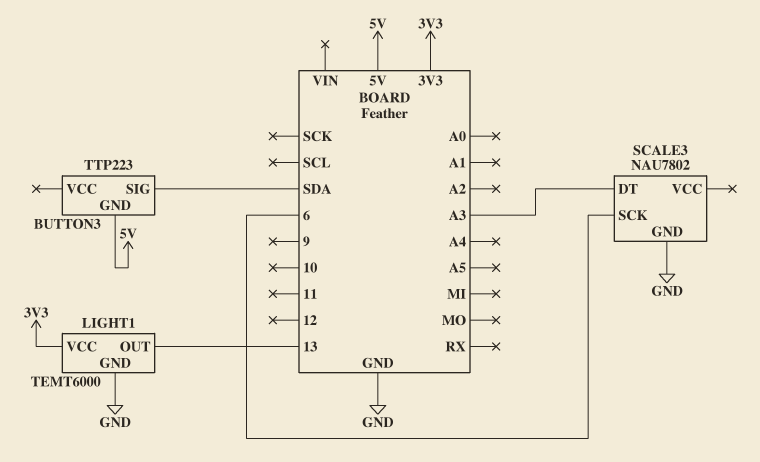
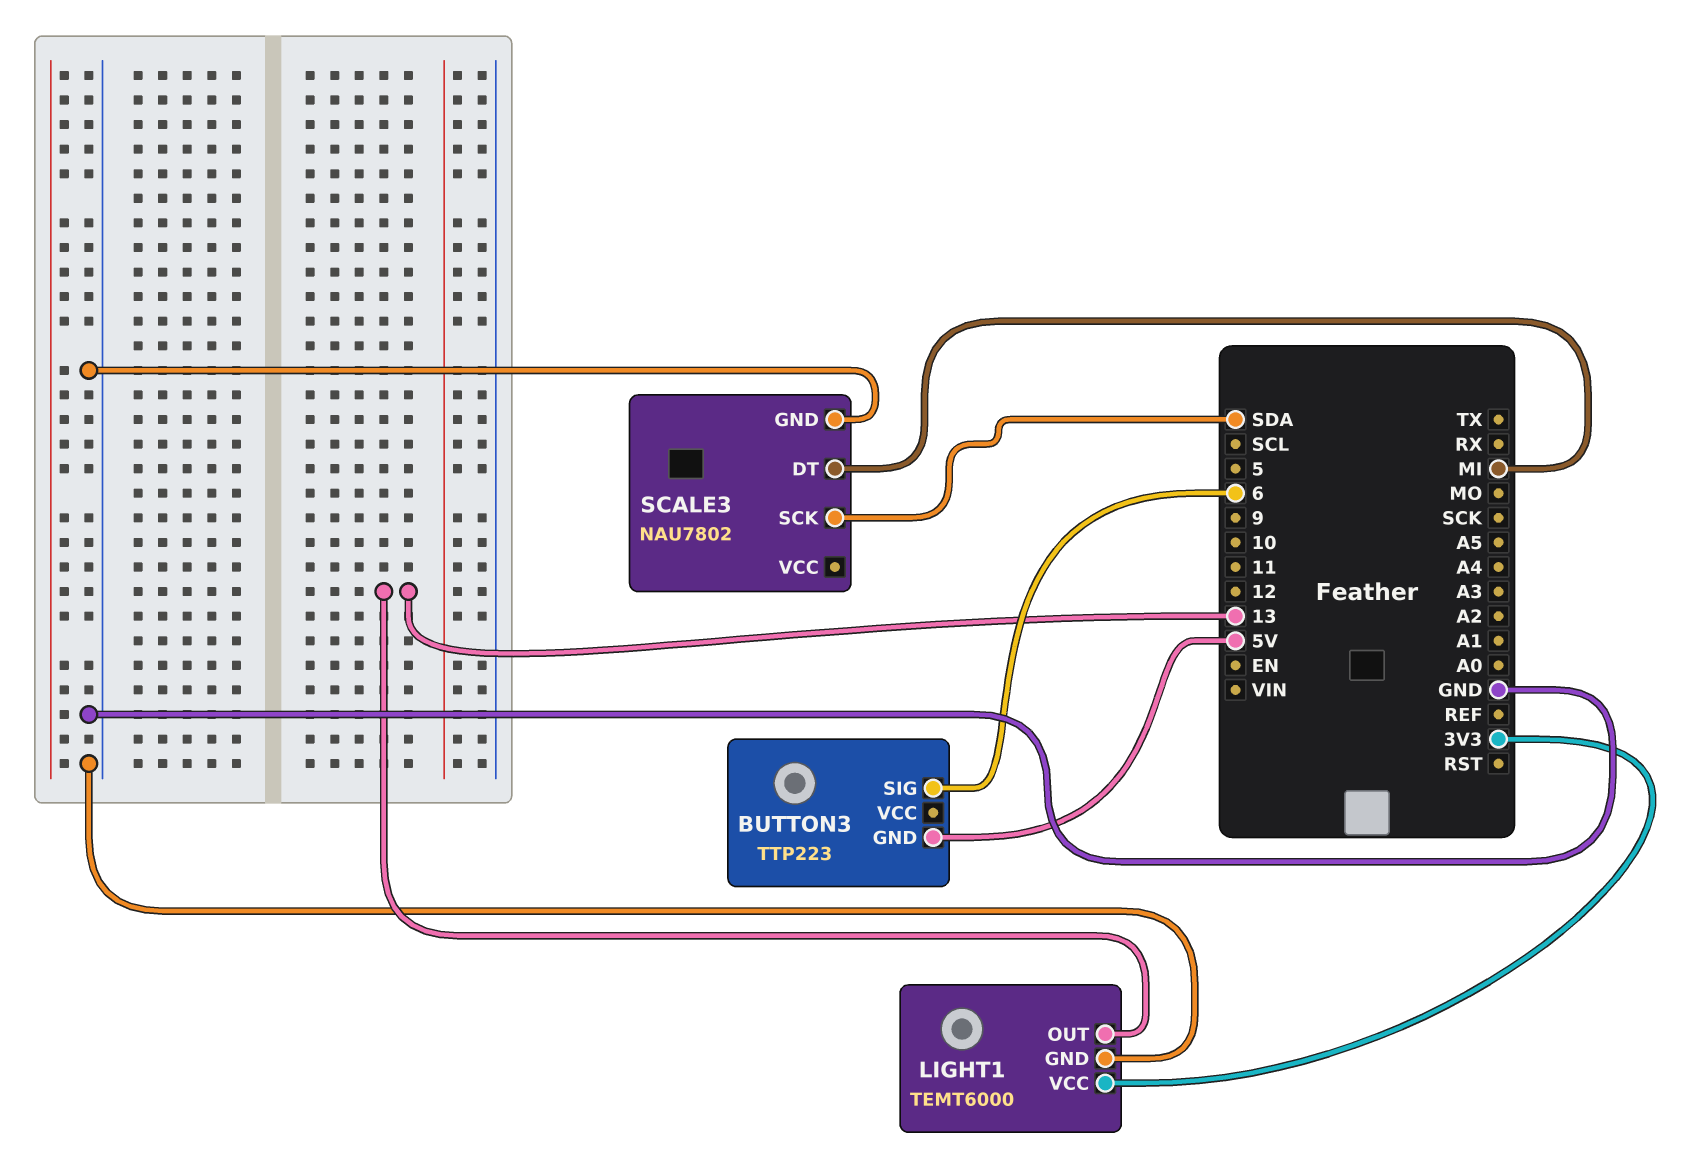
BUTTON3 pin SIG: SDA -> 6
SCALE3 pin DT: A3 -> MI
SCALE3 pin SCK: 6 -> SDA

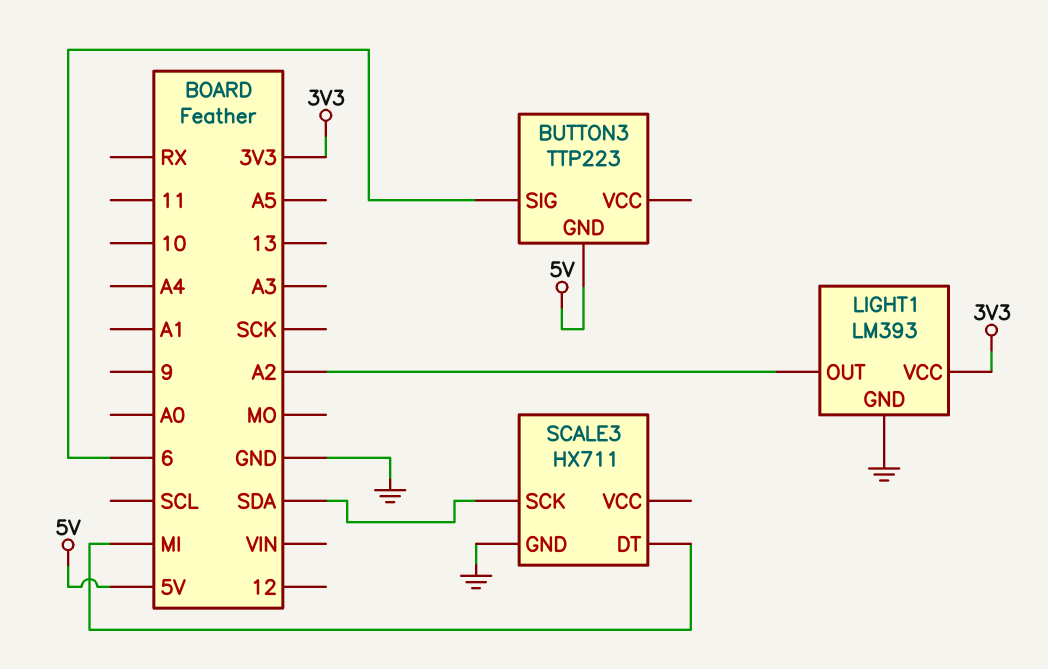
LIGHT1: TEMT6000 -> LM393
LIGHT1 pin OUT: 13 -> A2
SCALE3: NAU7802 -> HX711

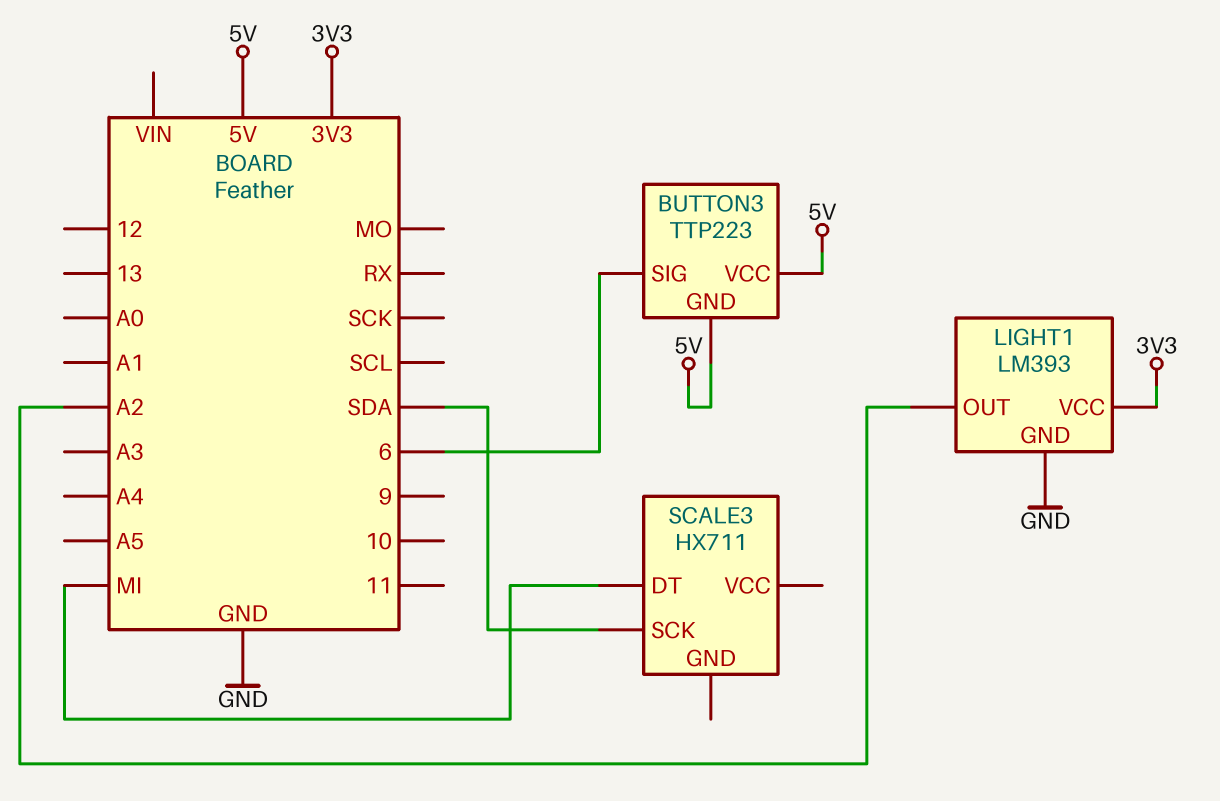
BUTTON3 pin VCC: none -> 5V
SCALE3 pin GND: GND -> none

